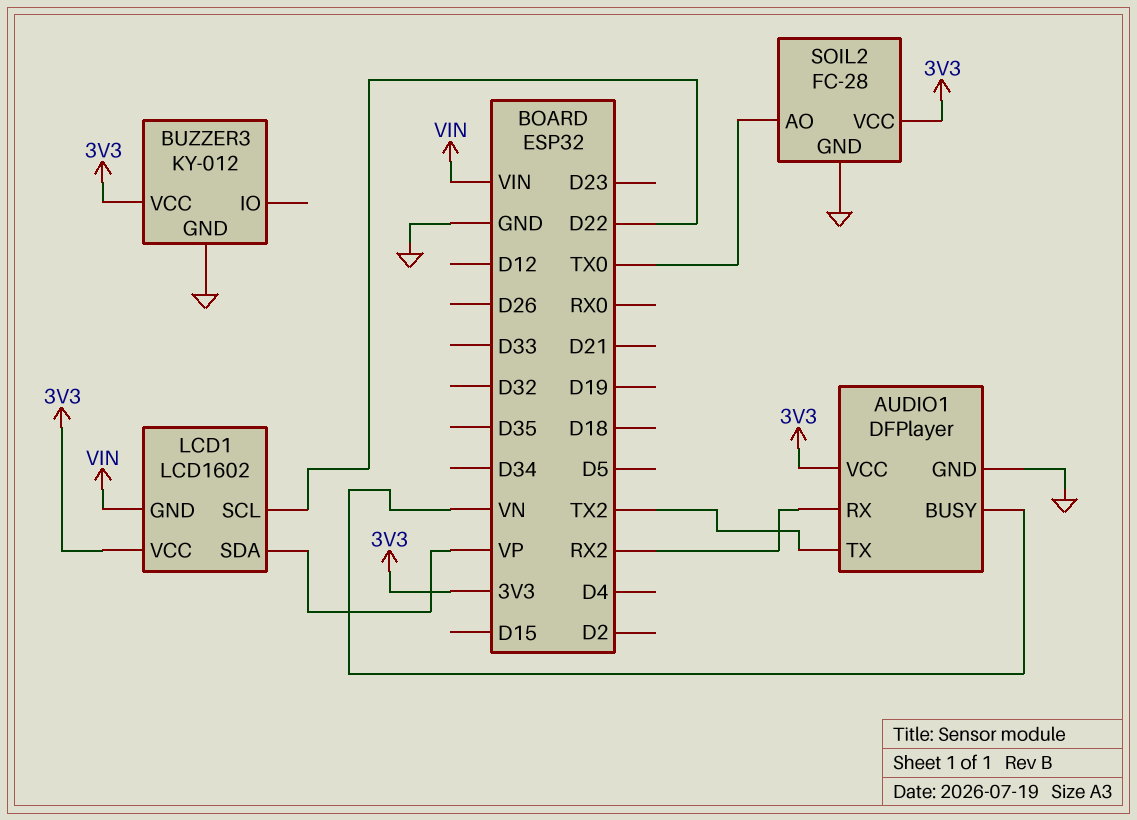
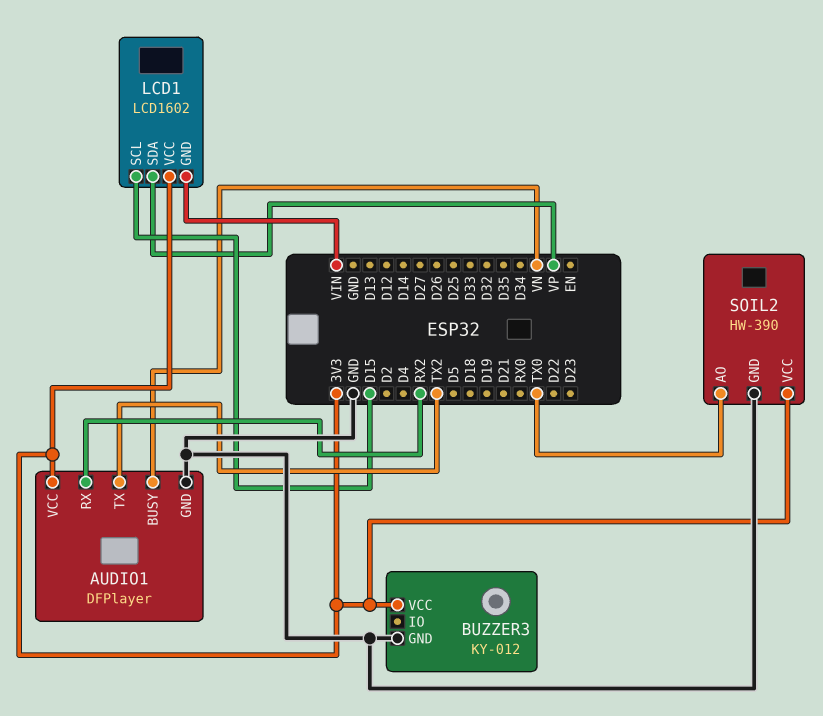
LCD1 pin SCL: D22 -> D15
SOIL2: FC-28 -> HW-390

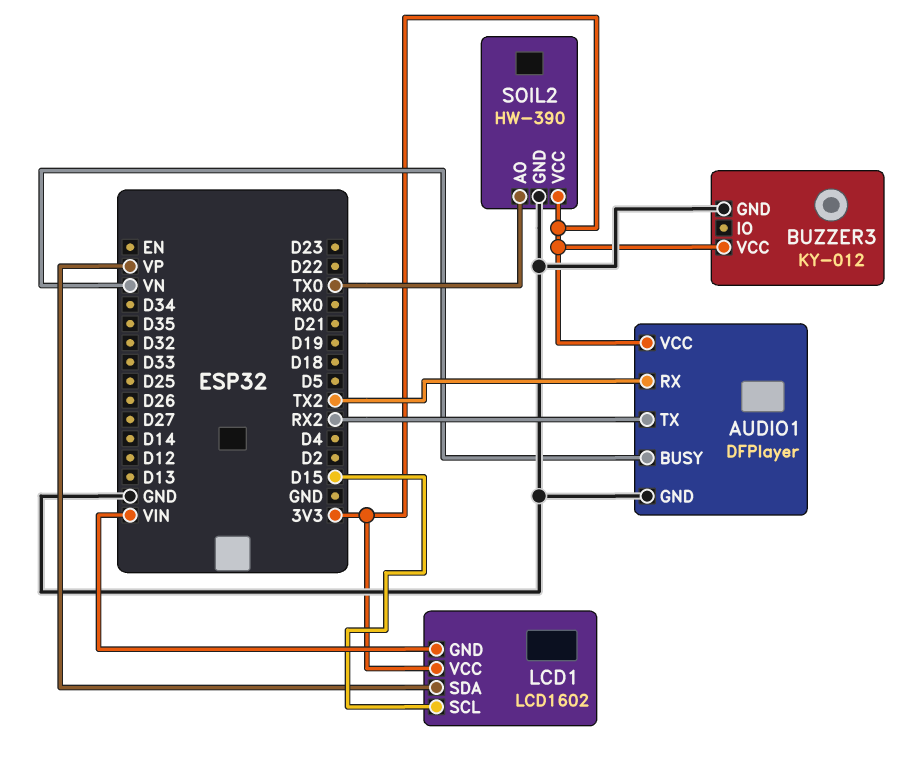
AUDIO1 pin RX: RX2 -> TX2
AUDIO1 pin TX: TX2 -> RX2

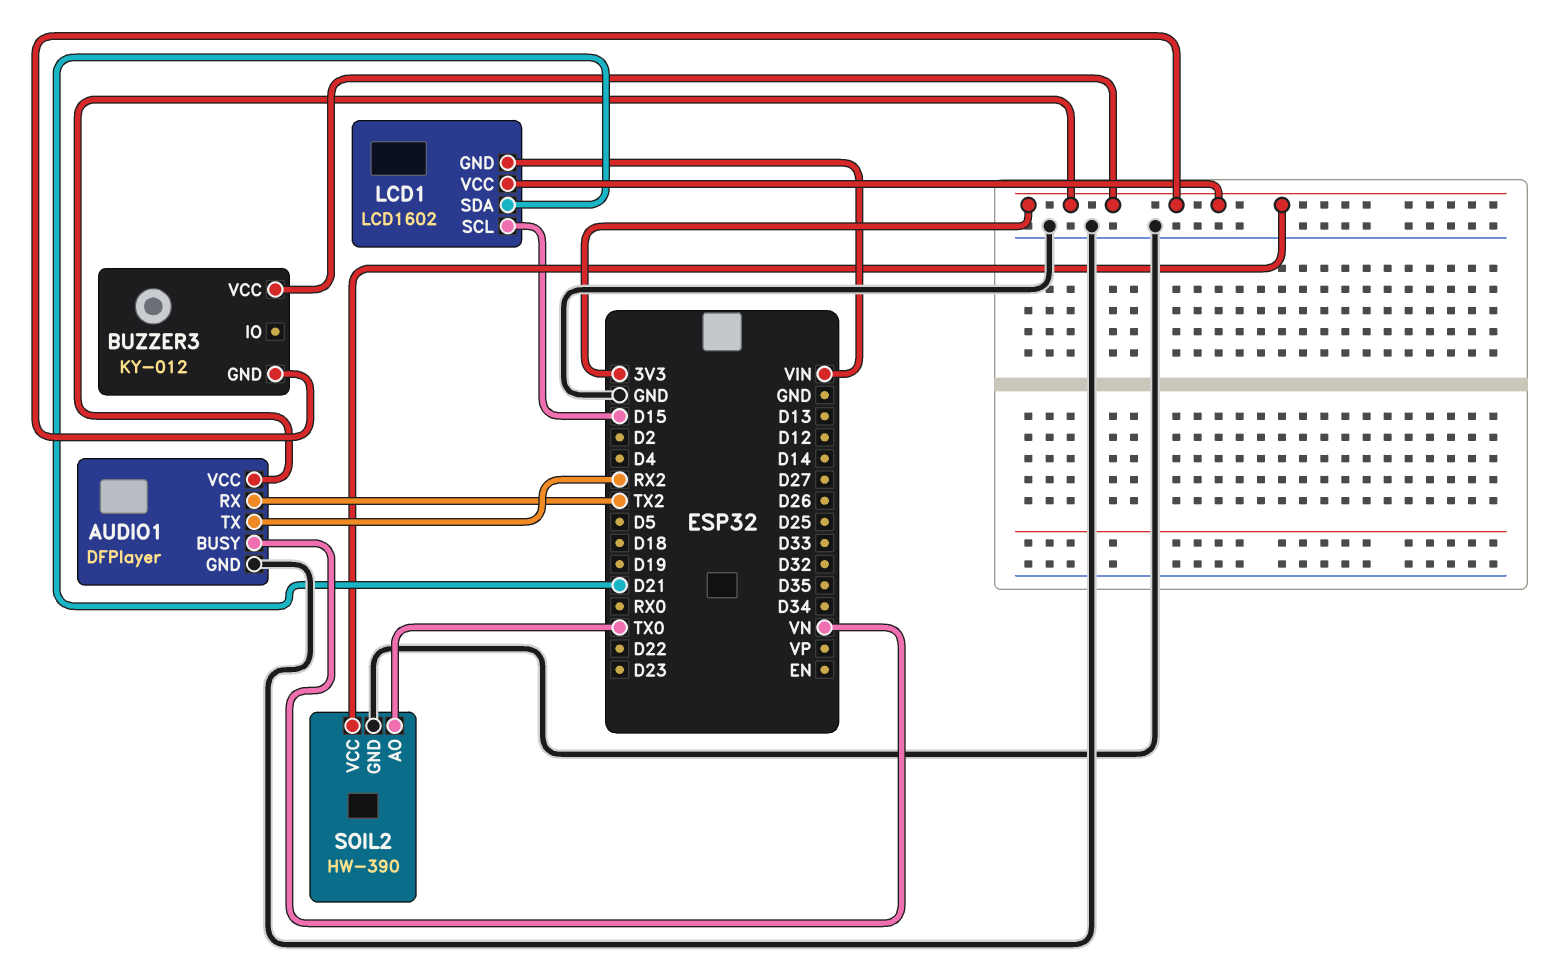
BUZZER3 pin GND: GND -> 3V3
LCD1 pin SDA: VP -> D21

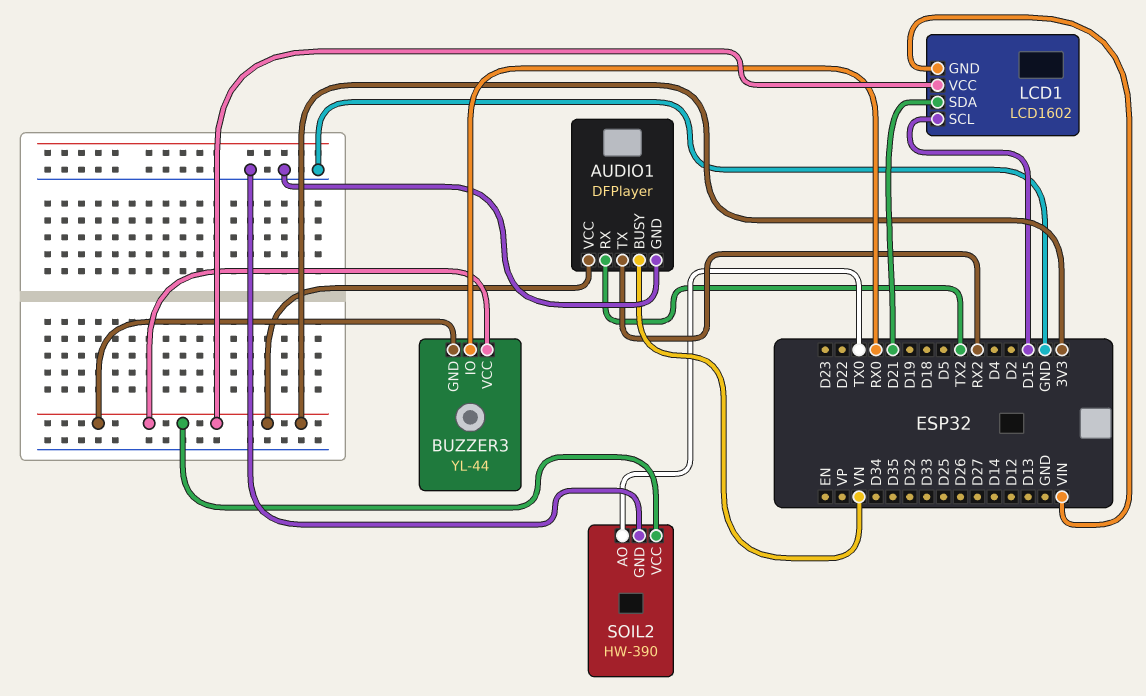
BUZZER3: KY-012 -> YL-44
BUZZER3 pin IO: none -> RX0

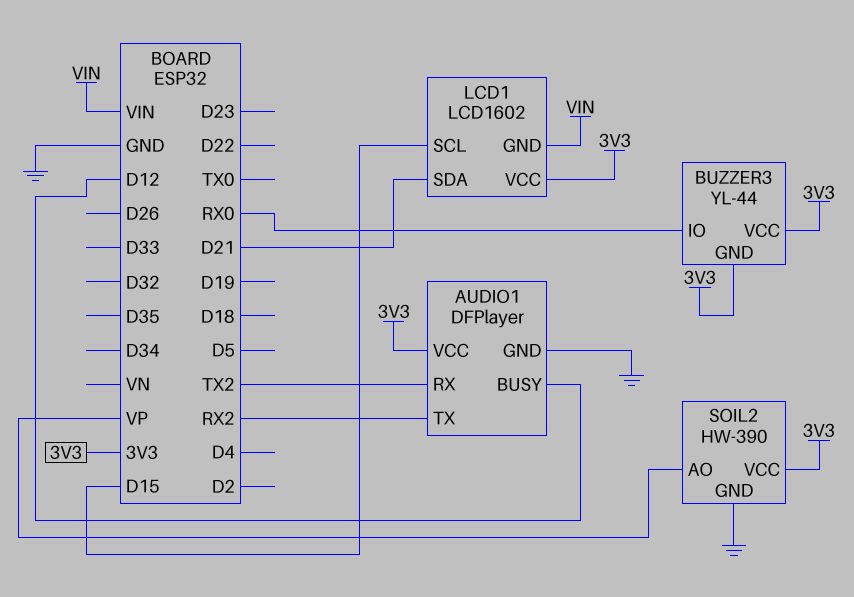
AUDIO1 pin BUSY: VN -> D12
SOIL2 pin AO: TX0 -> VP

